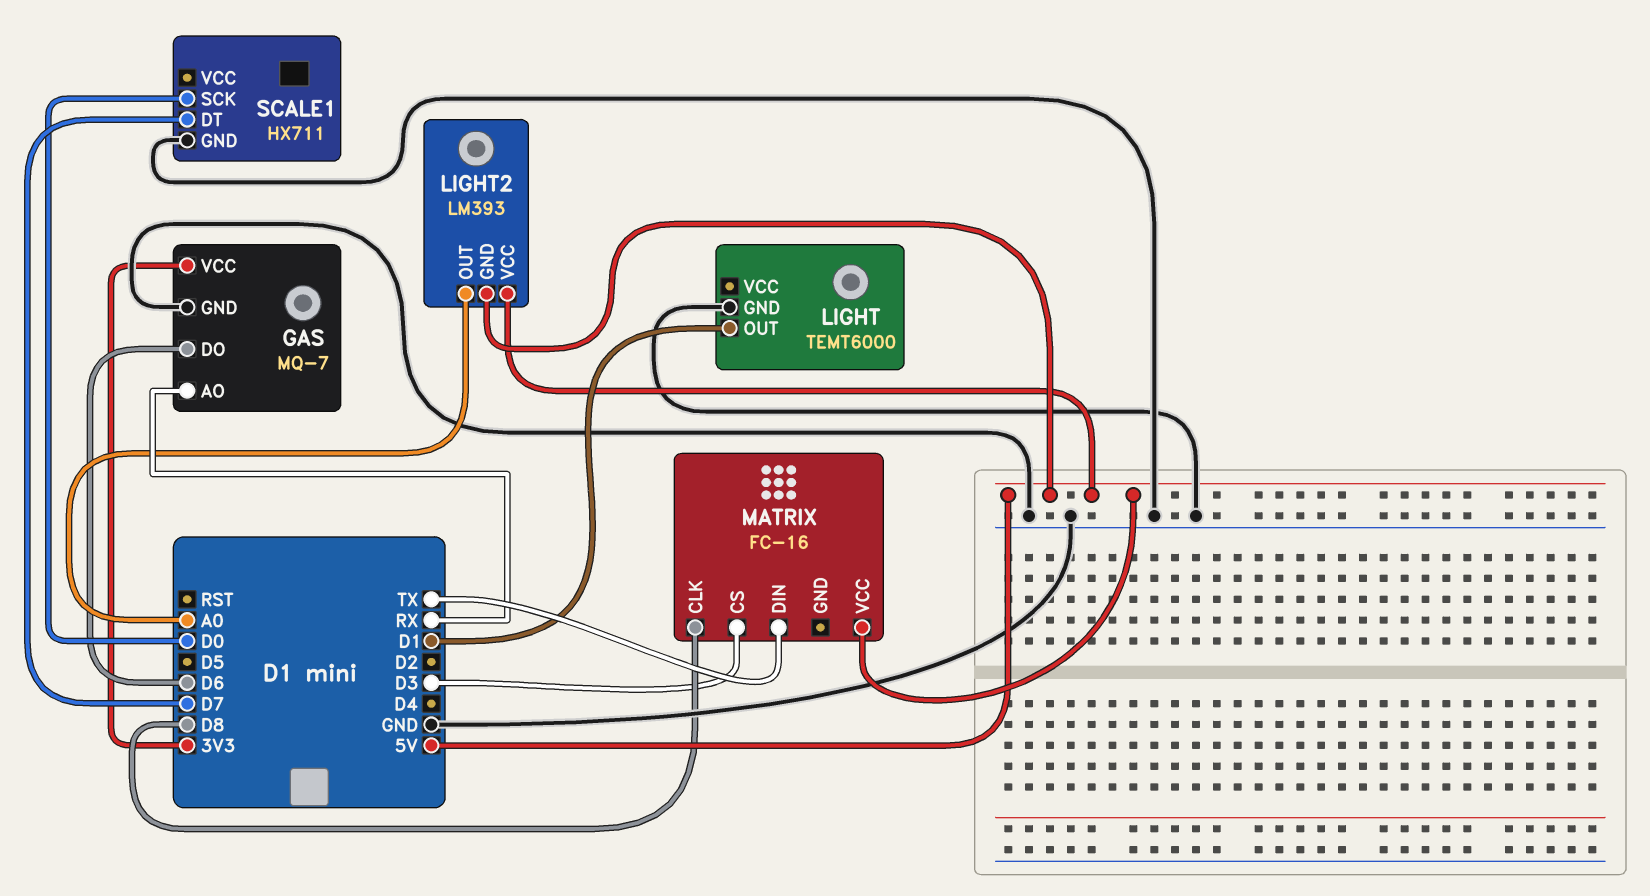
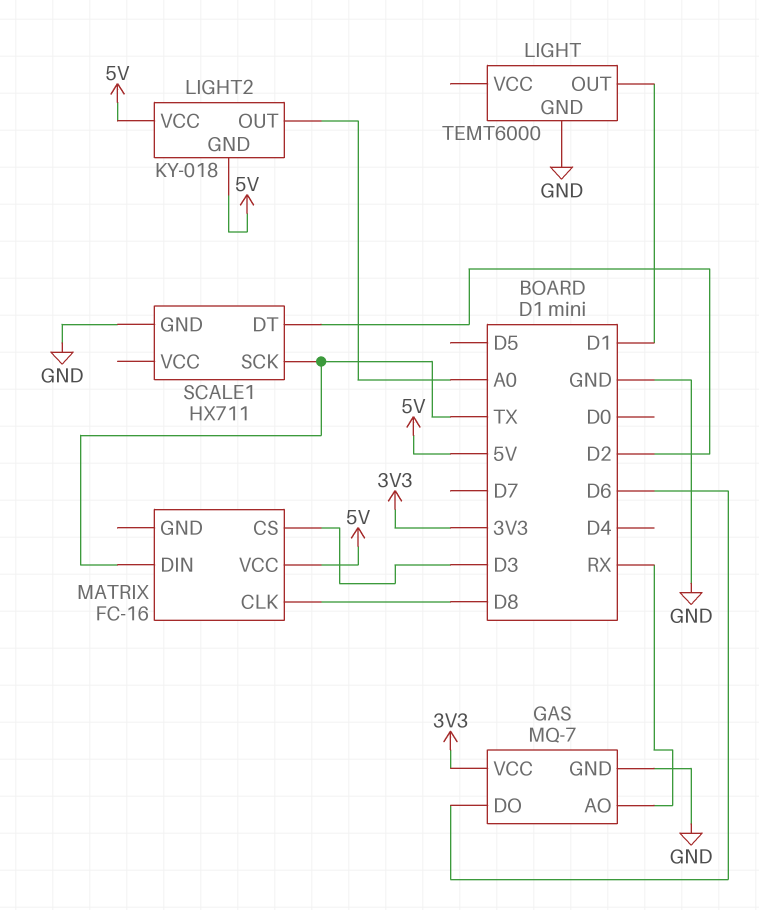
LIGHT2: LM393 -> KY-018
SCALE1 pin DT: D7 -> D2
SCALE1 pin SCK: D0 -> TX

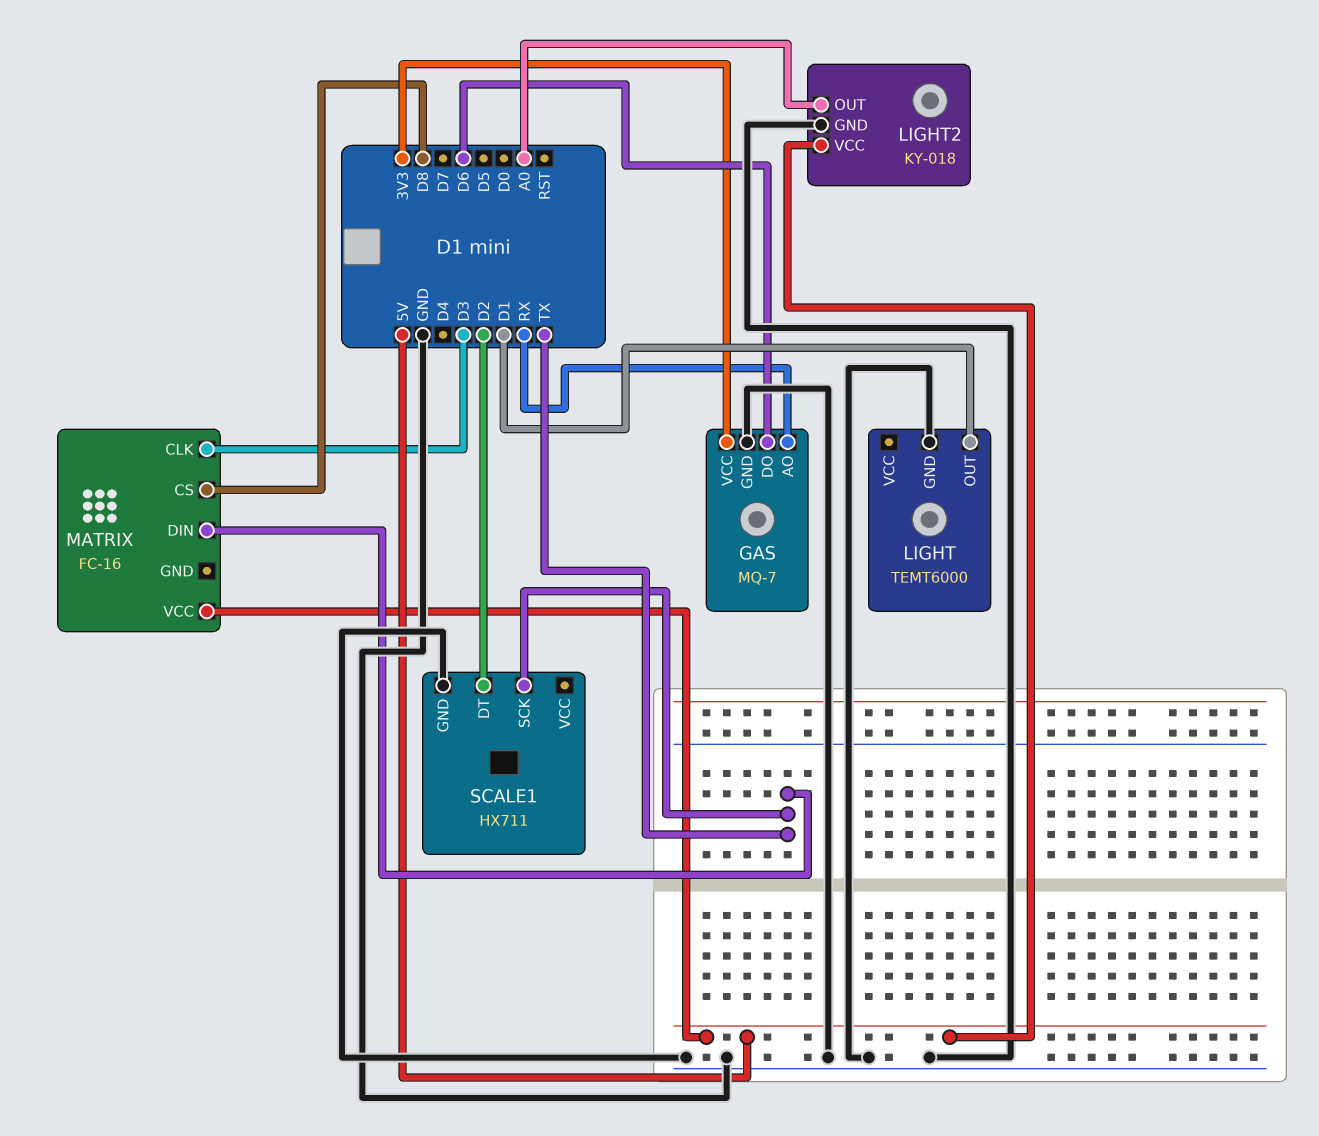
LIGHT2 pin GND: 5V -> GND
MATRIX pin CLK: D8 -> D3
MATRIX pin CS: D3 -> D8

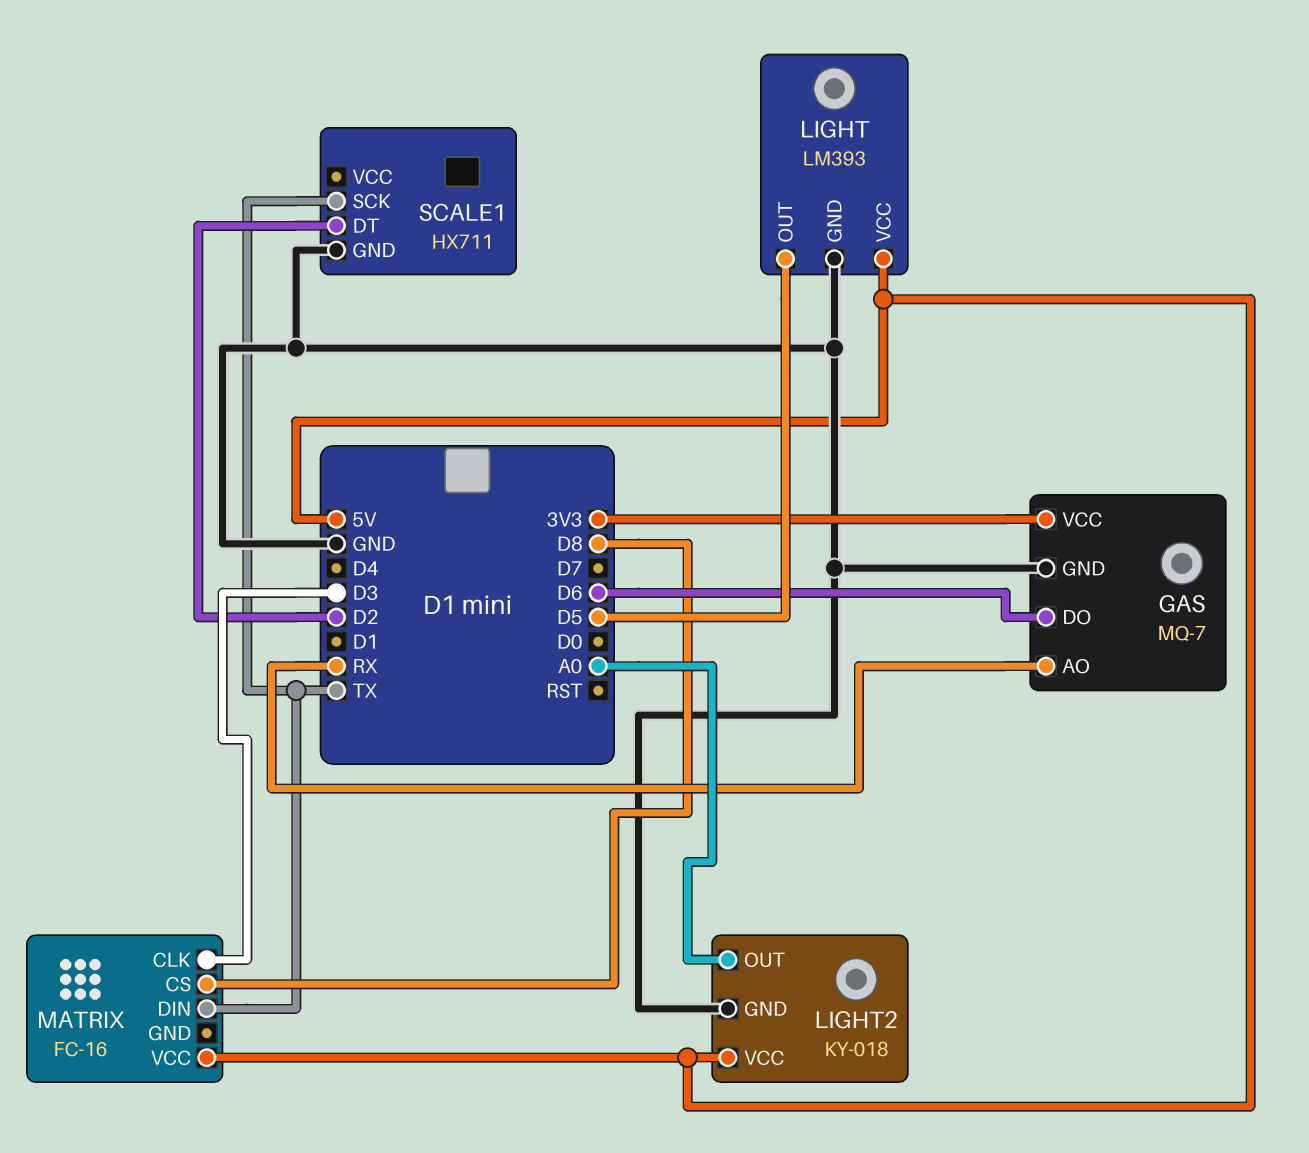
LIGHT: TEMT6000 -> LM393
LIGHT pin OUT: D1 -> D5
LIGHT pin VCC: none -> 5V

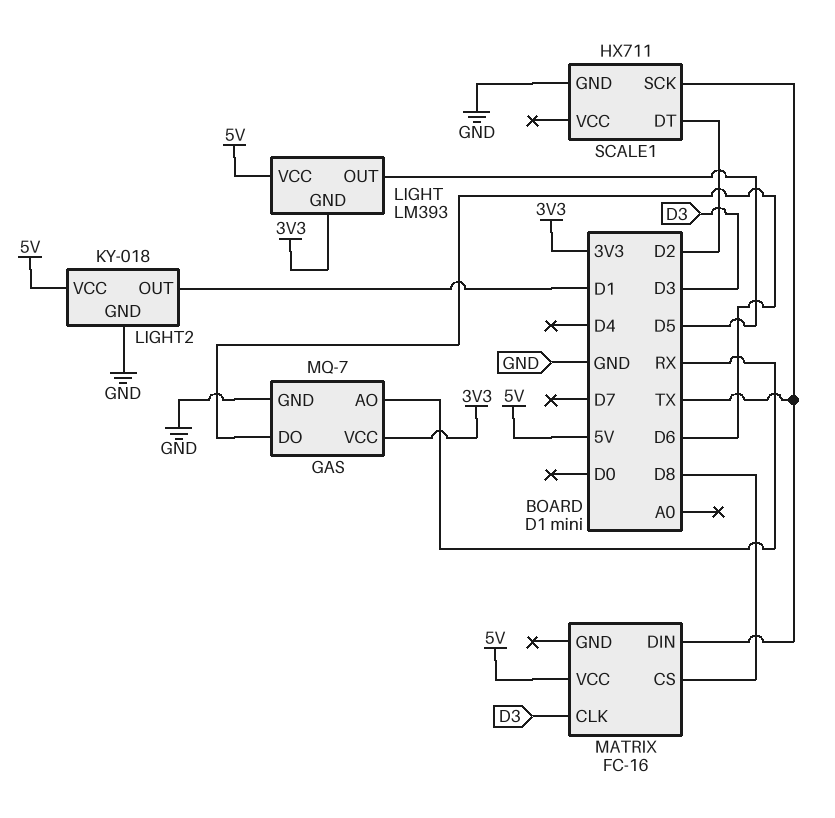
LIGHT pin GND: GND -> 3V3
LIGHT2 pin OUT: A0 -> D1

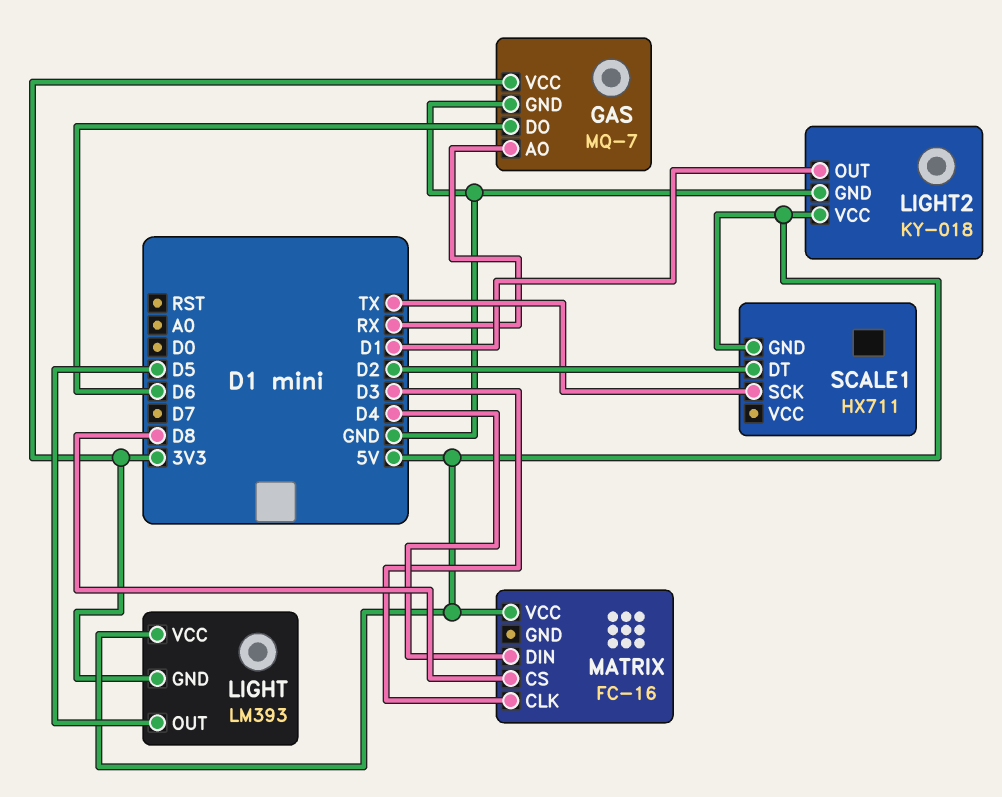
MATRIX pin DIN: TX -> D4
SCALE1 pin GND: GND -> 5V

